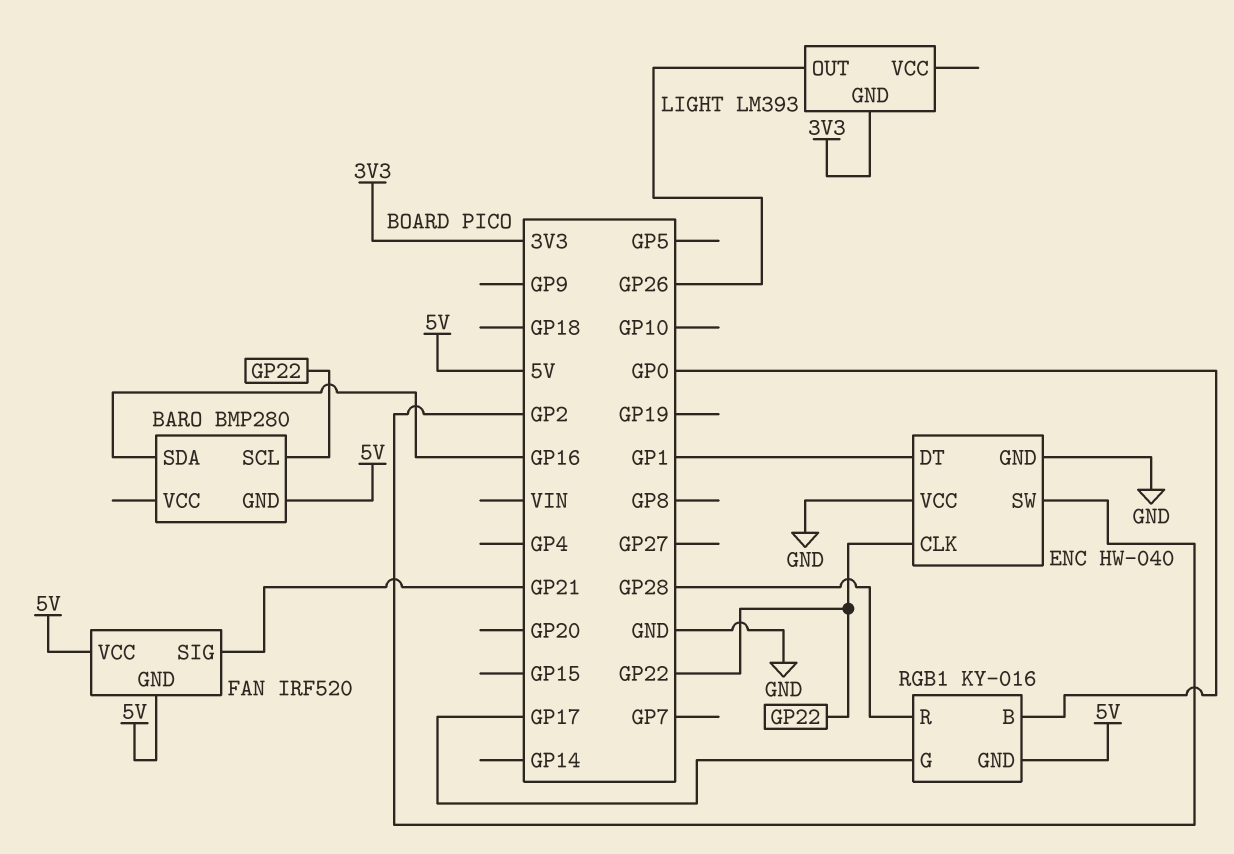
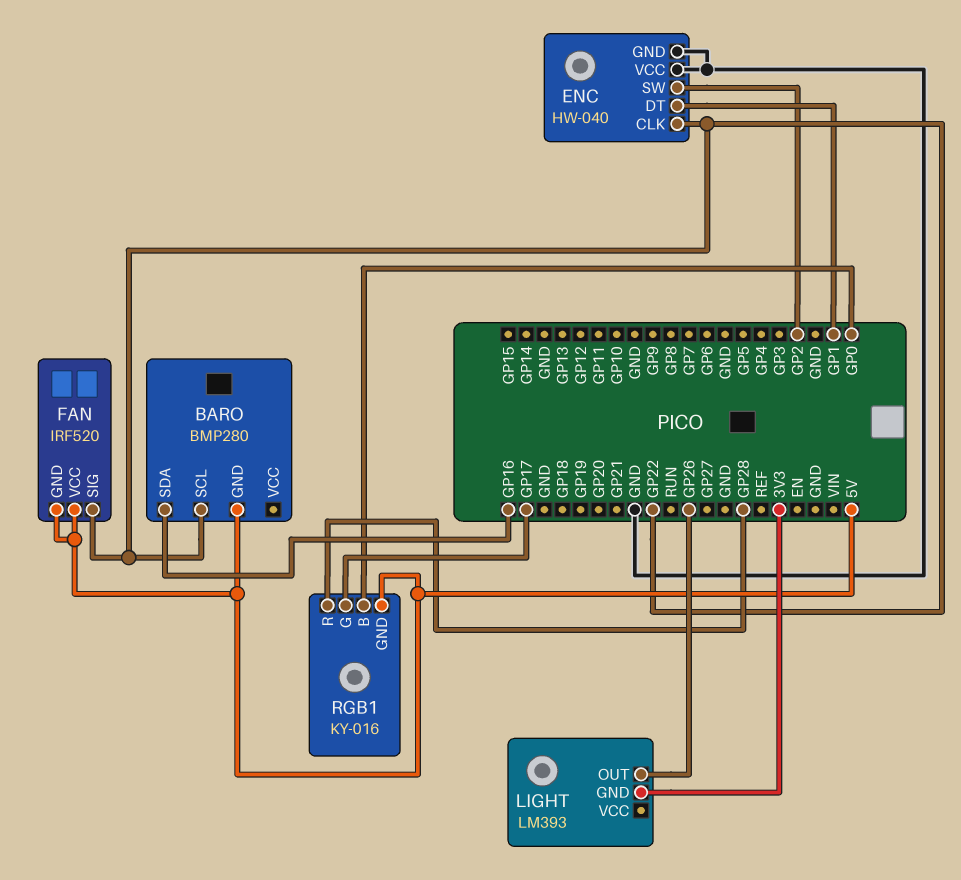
FAN pin SIG: GP21 -> GP22

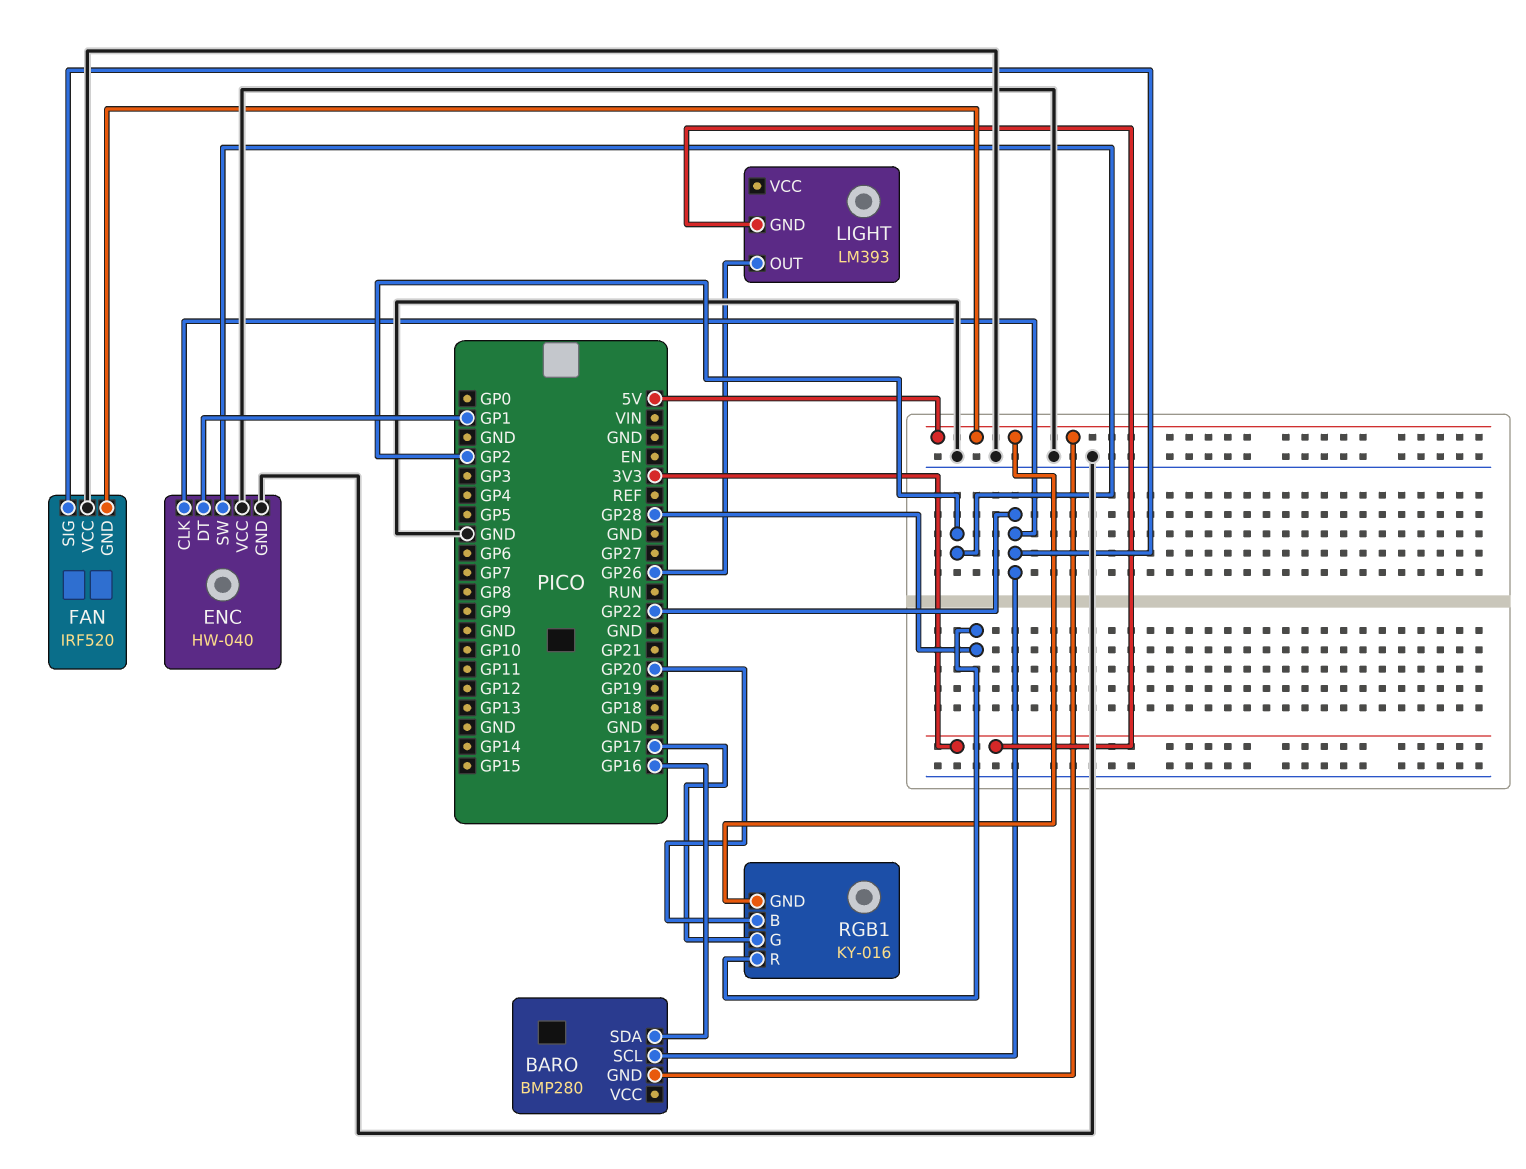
FAN pin VCC: 5V -> GND
RGB1 pin B: GP0 -> GP20

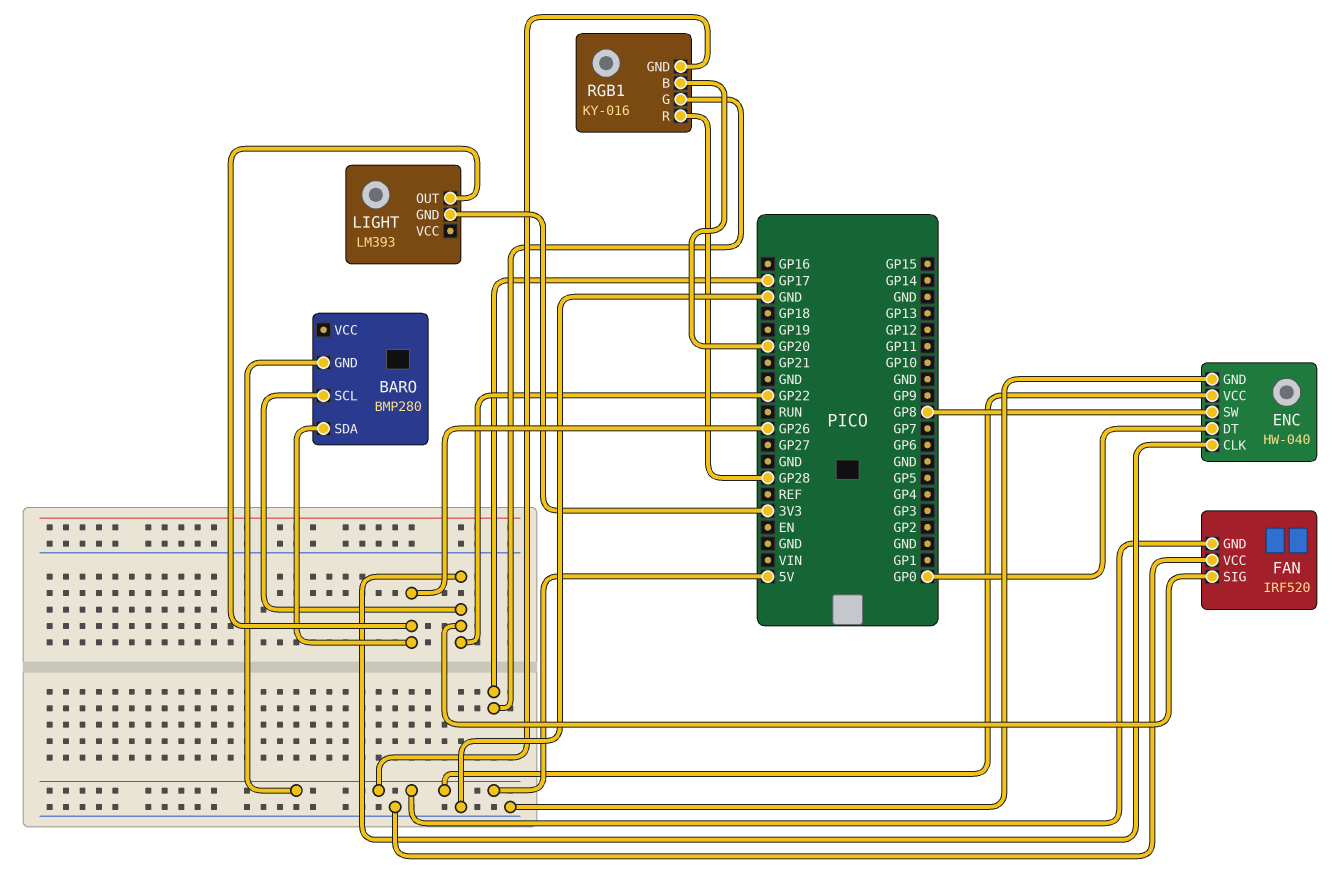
BARO pin SDA: GP16 -> GP26
ENC pin DT: GP1 -> GP0
ENC pin SW: GP2 -> GP8
ENC pin VCC: GND -> 5V

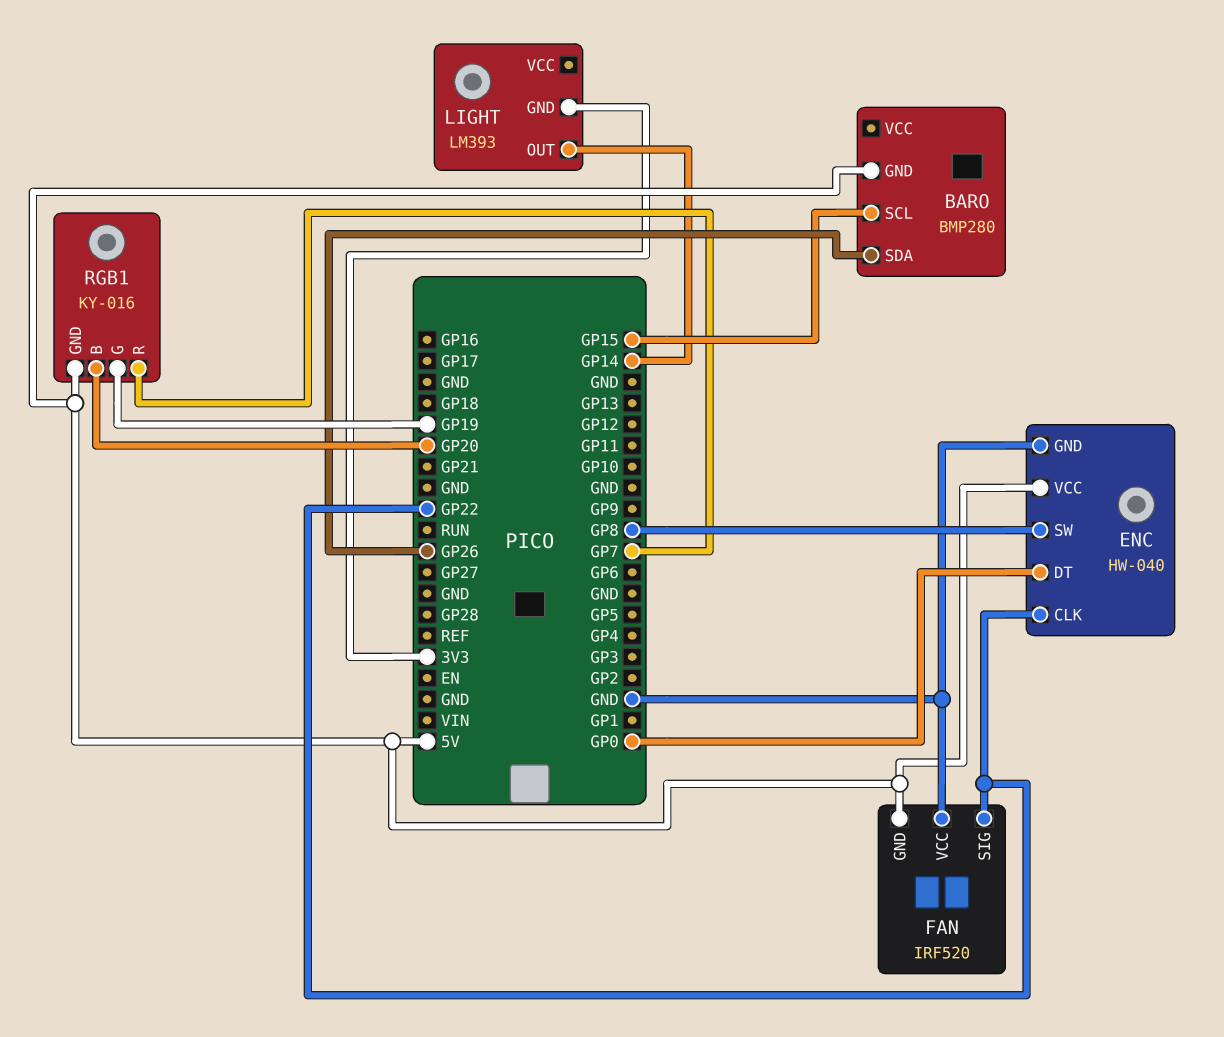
BARO pin SCL: GP22 -> GP15
LIGHT pin OUT: GP26 -> GP14
RGB1 pin G: GP17 -> GP19
RGB1 pin R: GP28 -> GP7

